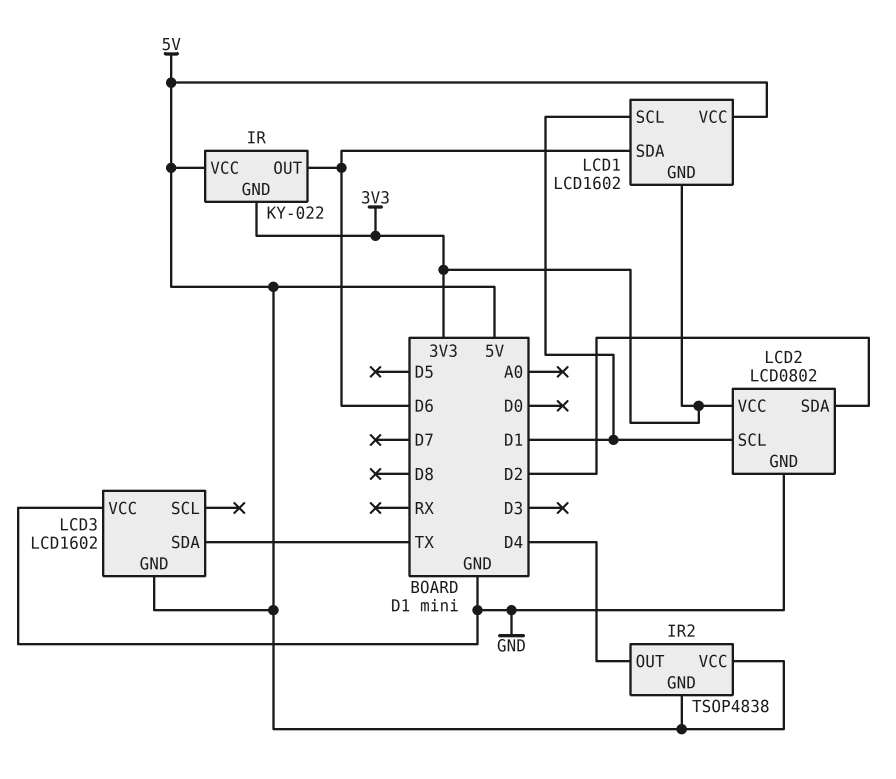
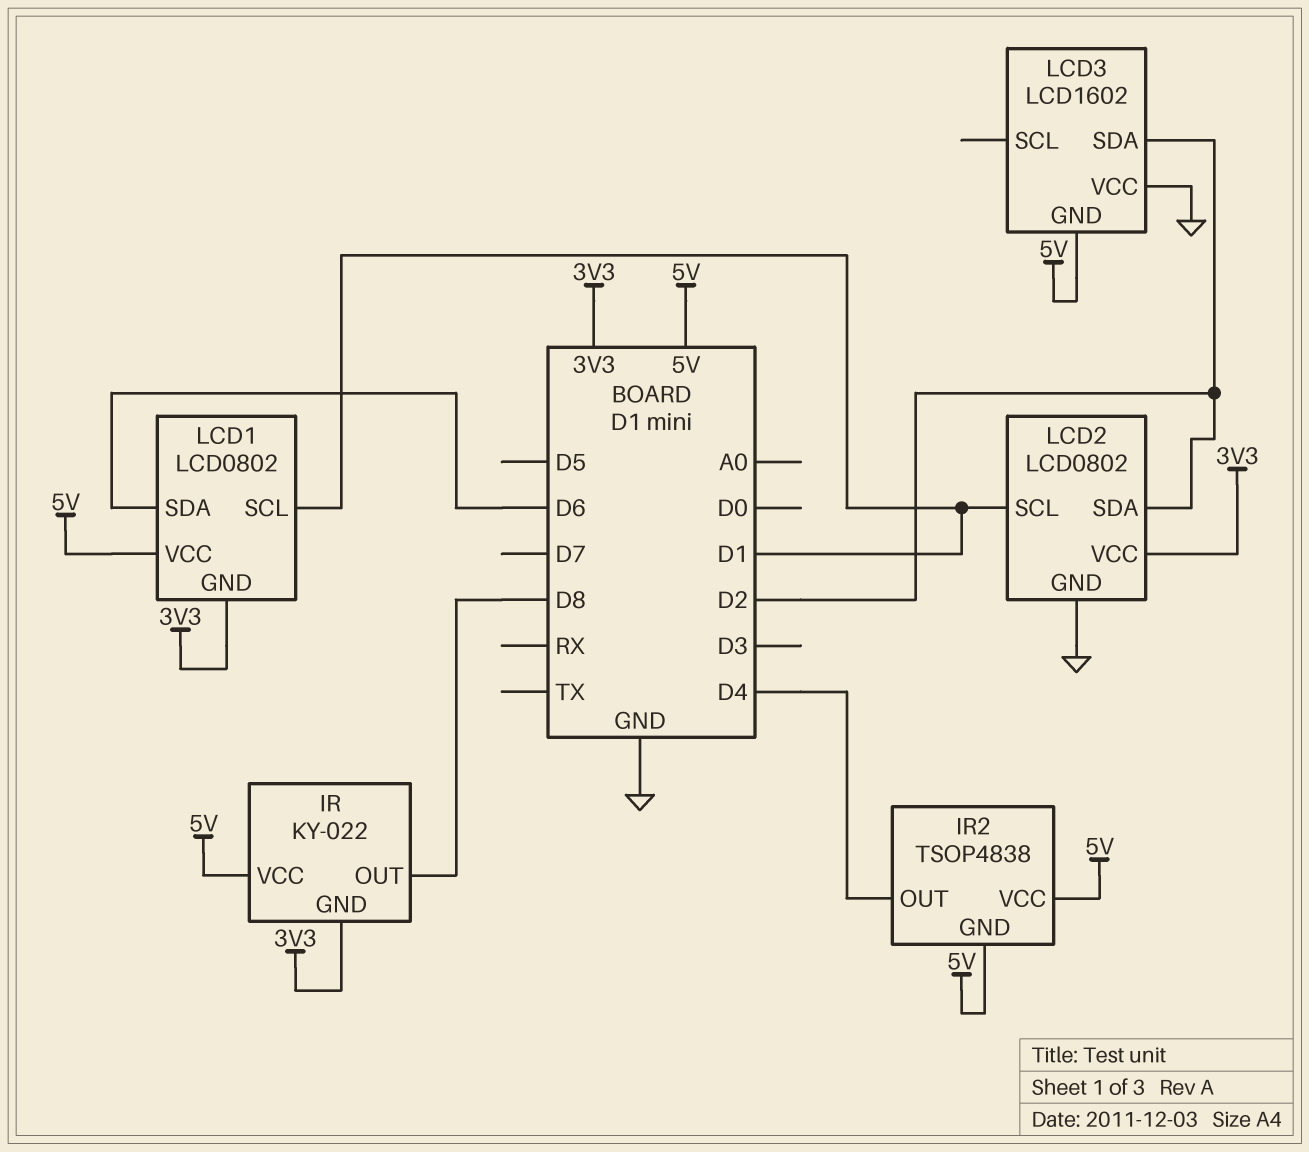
IR pin OUT: D6 -> D8
LCD1: LCD1602 -> LCD0802
LCD3 pin SDA: TX -> D2

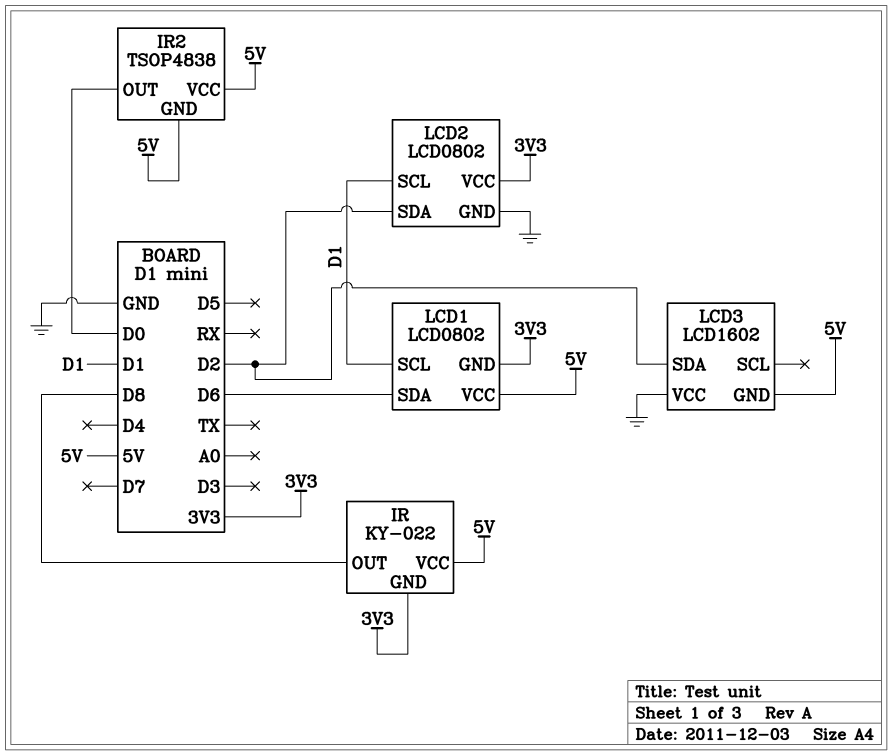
IR2 pin OUT: D4 -> D0

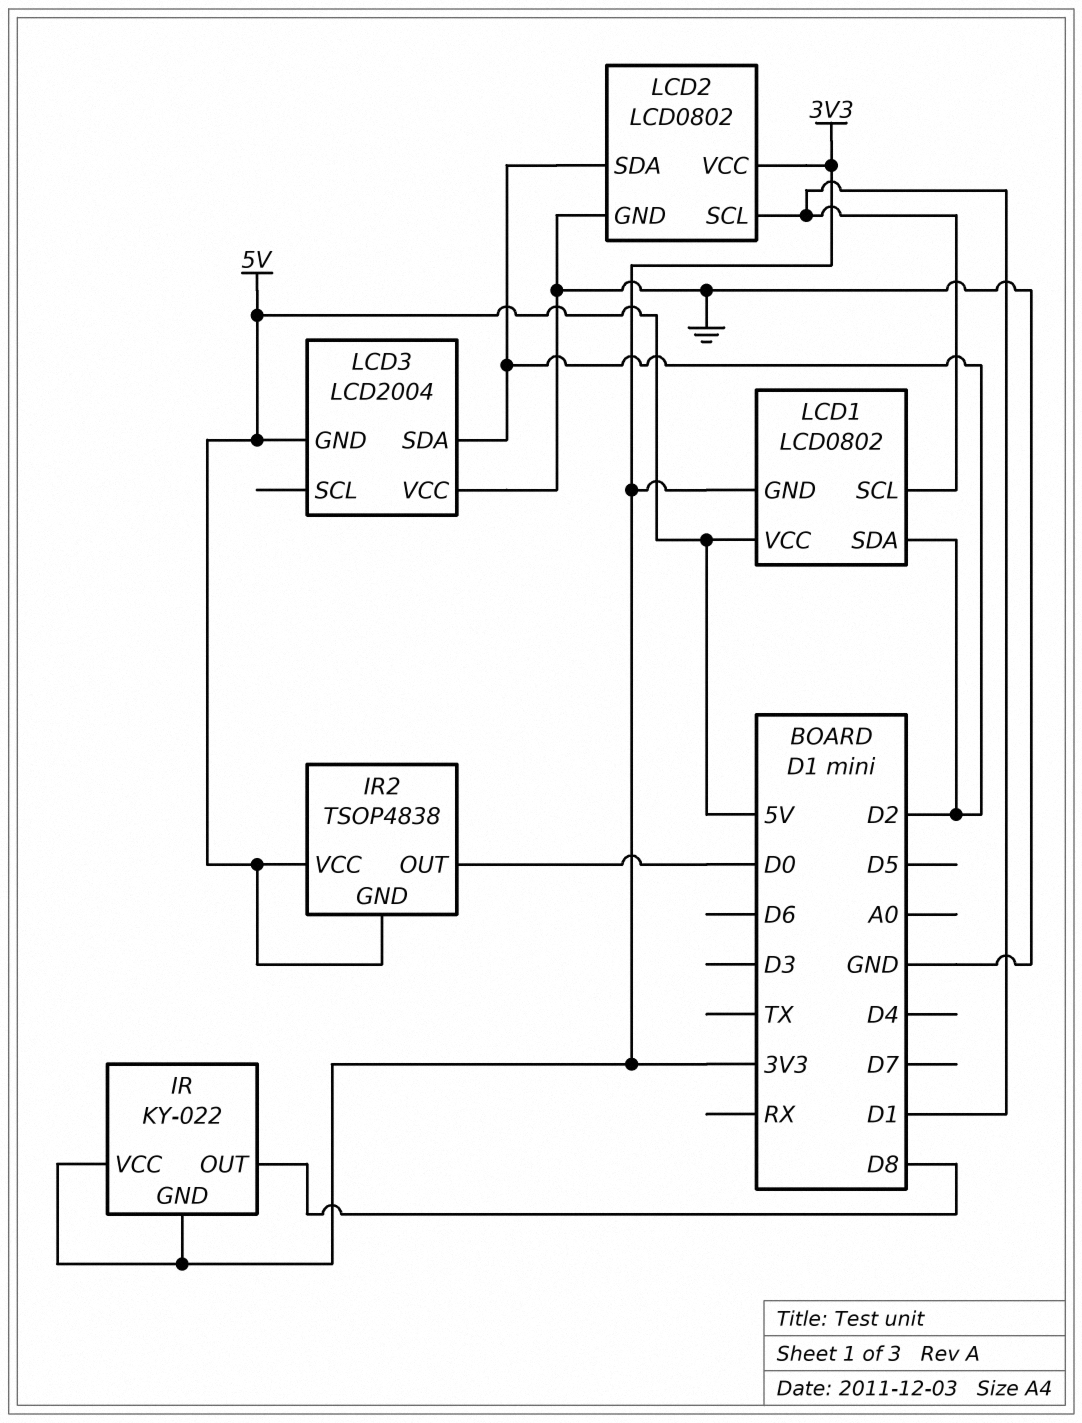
IR pin VCC: 5V -> 3V3
LCD1 pin SDA: D6 -> D2
LCD3: LCD1602 -> LCD2004

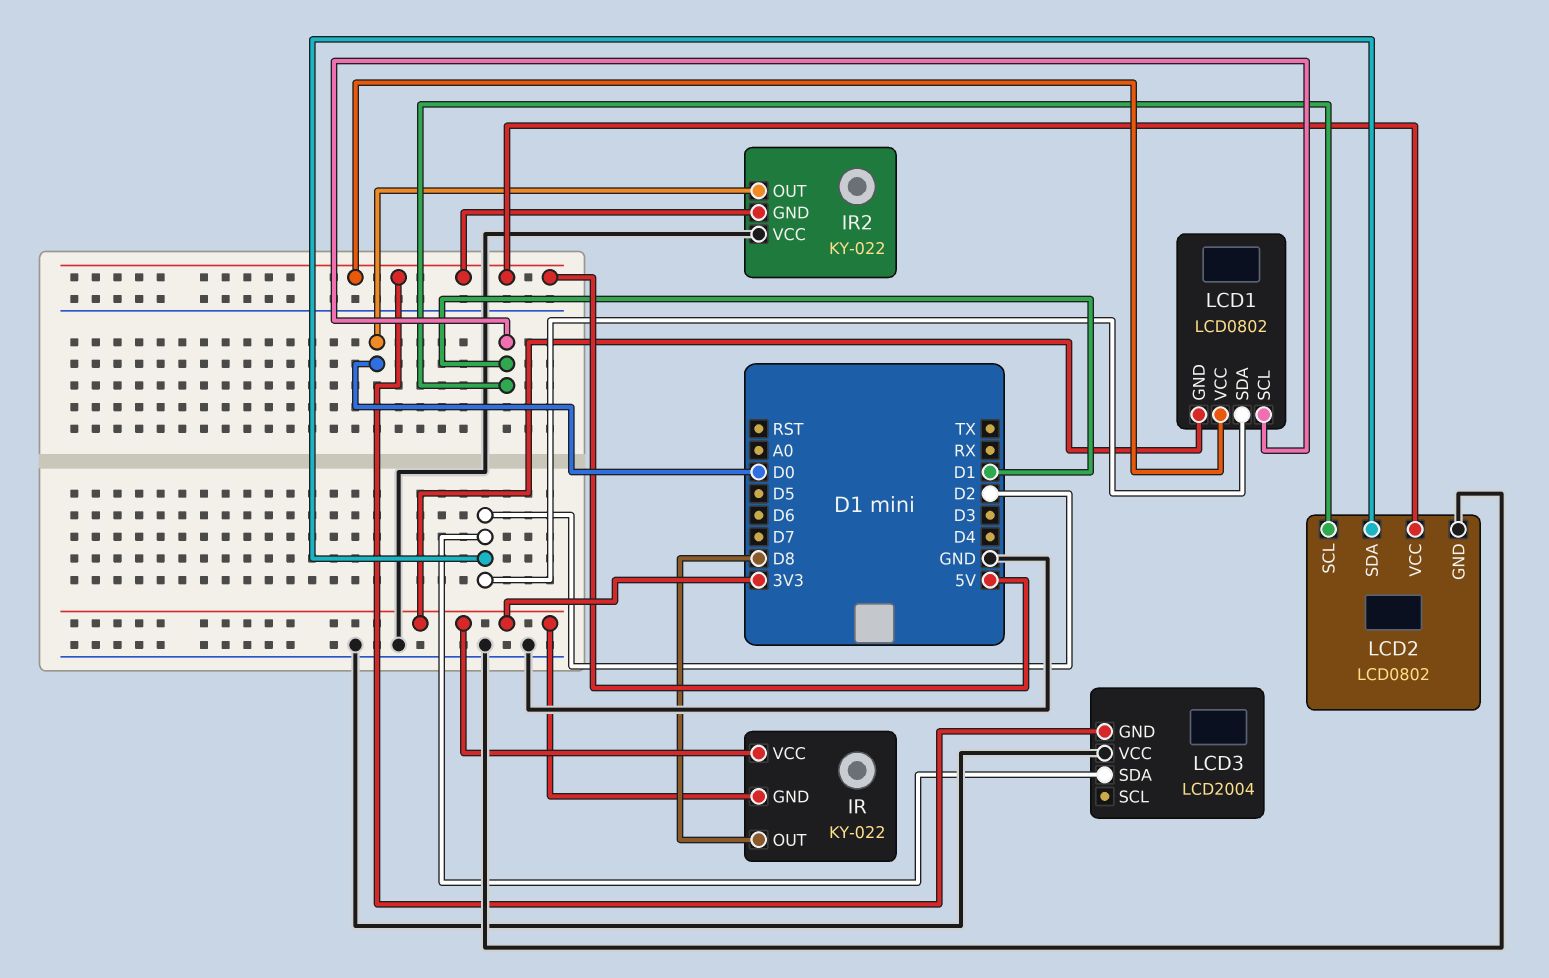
IR2: TSOP4838 -> KY-022
IR2 pin VCC: 5V -> GND
LCD2 pin VCC: 3V3 -> 5V

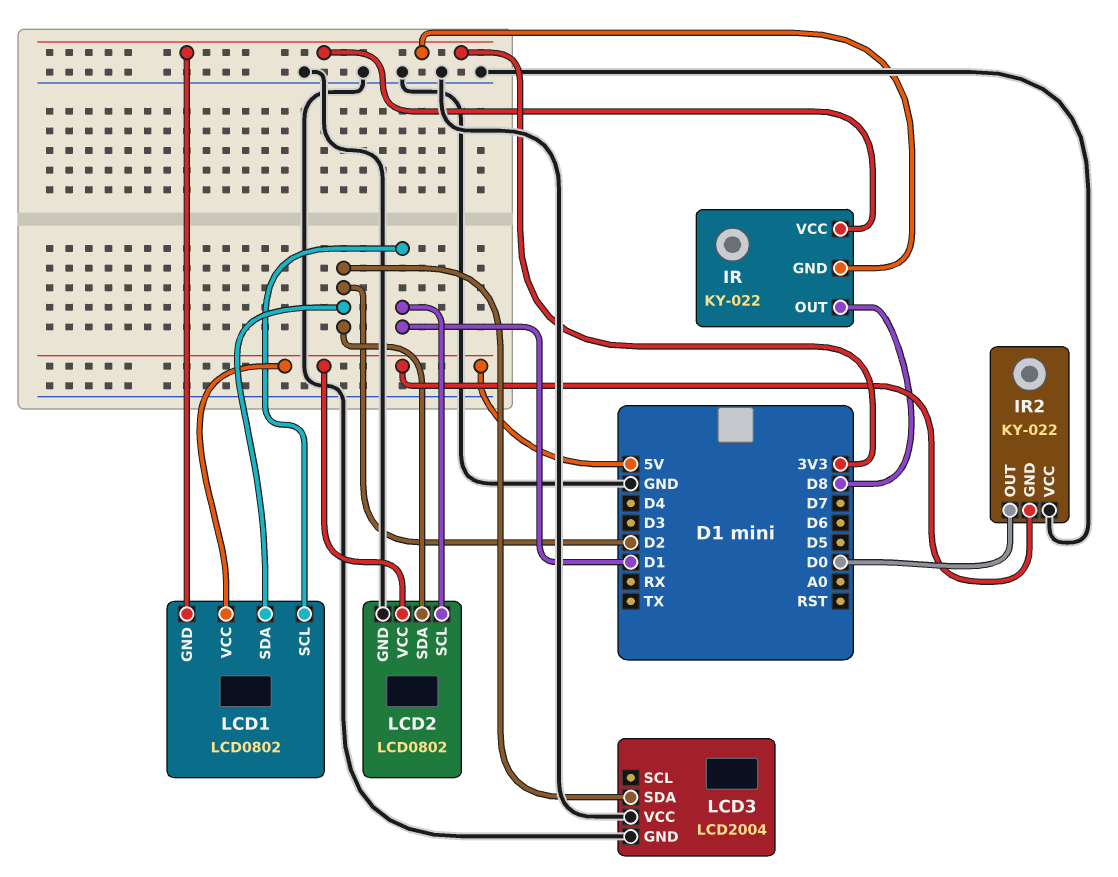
LCD3 pin GND: 5V -> GND

